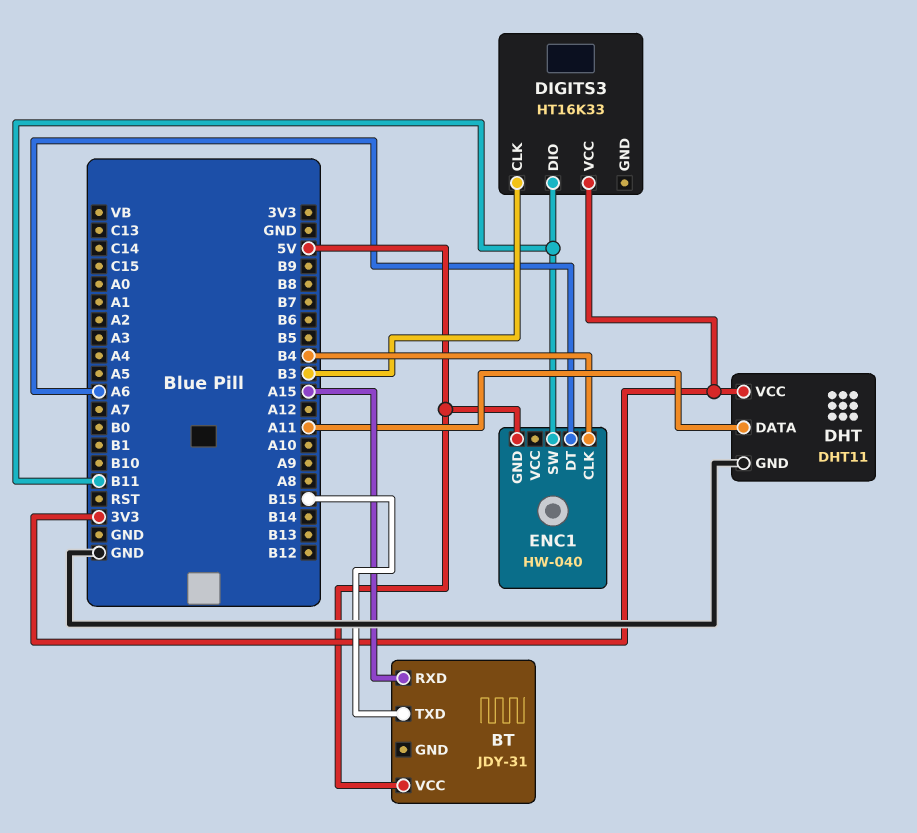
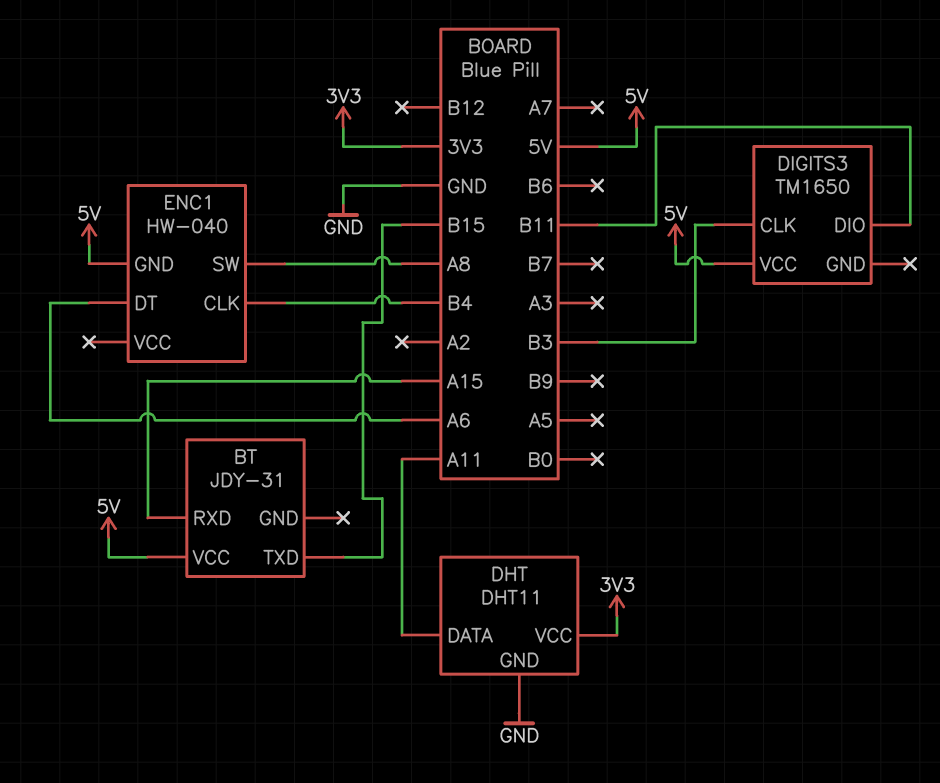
DIGITS3: HT16K33 -> TM1650
DIGITS3 pin VCC: 3V3 -> 5V
ENC1 pin SW: B11 -> A8

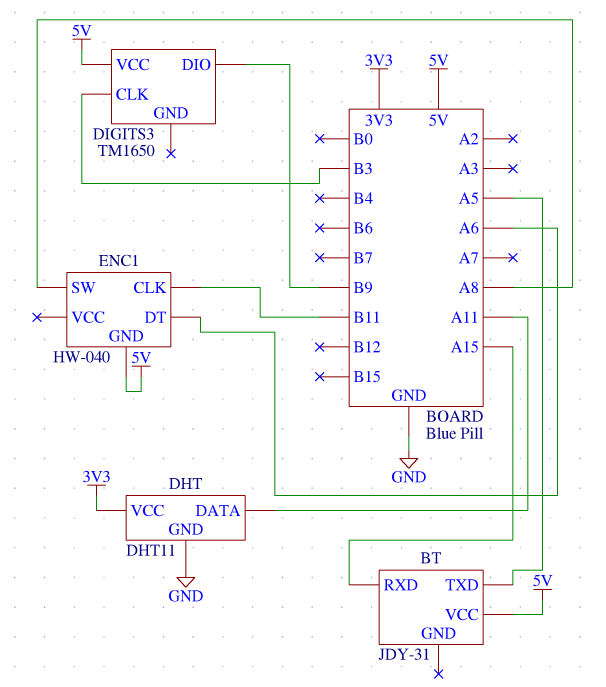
BT pin TXD: B15 -> A5
DIGITS3 pin DIO: B11 -> B9
ENC1 pin CLK: B4 -> B11

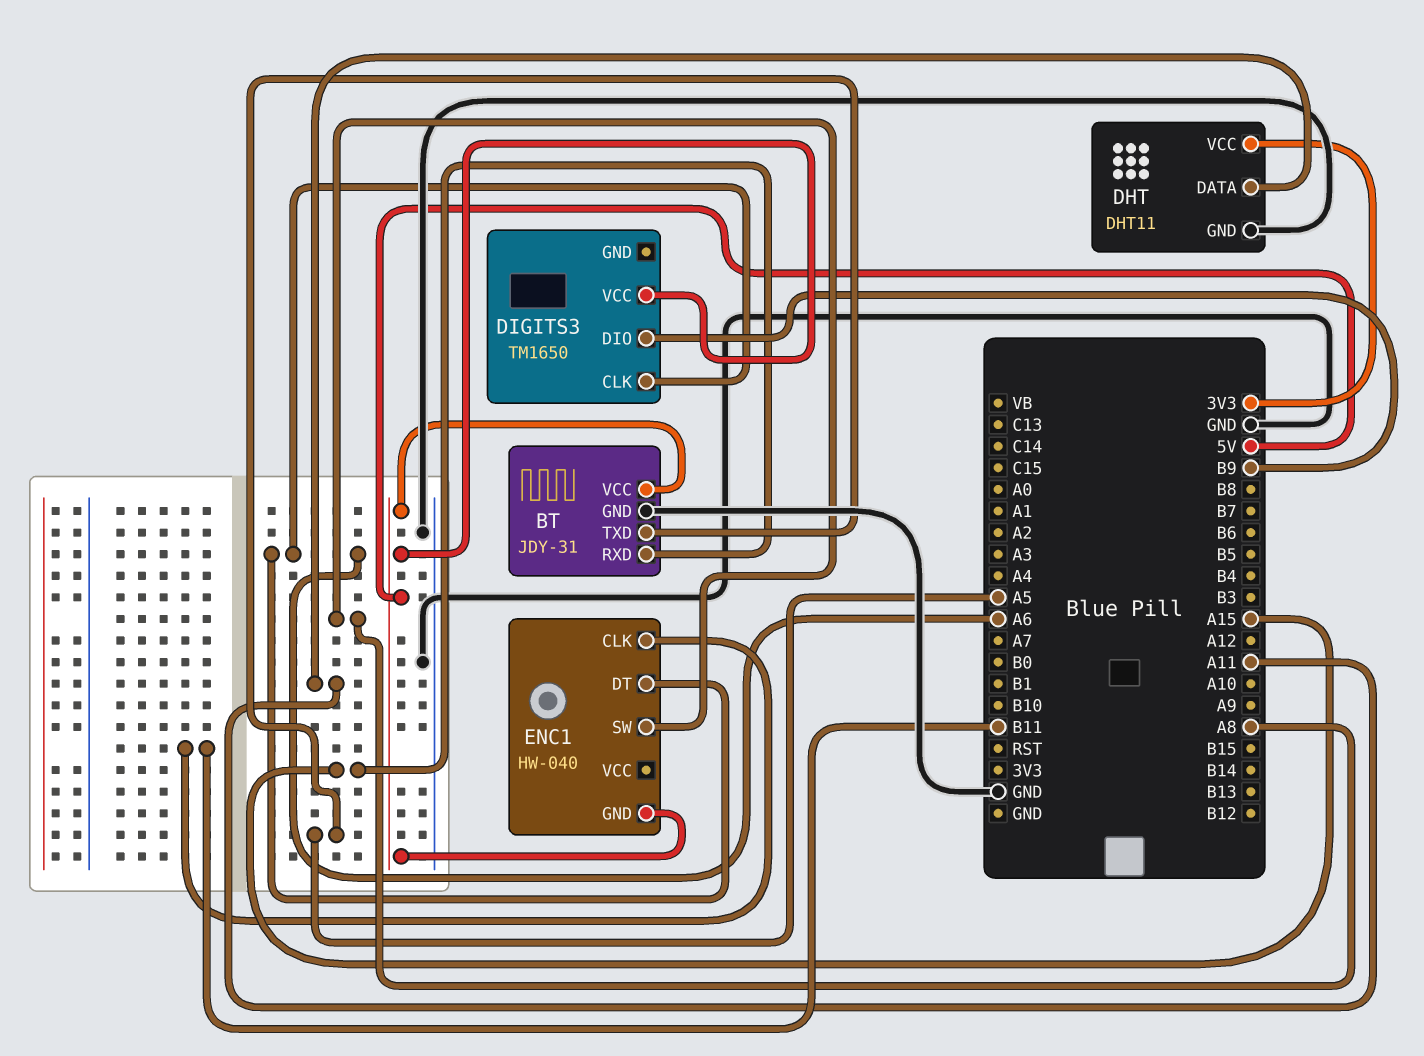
BT pin GND: none -> GND
DIGITS3 pin CLK: B3 -> A6

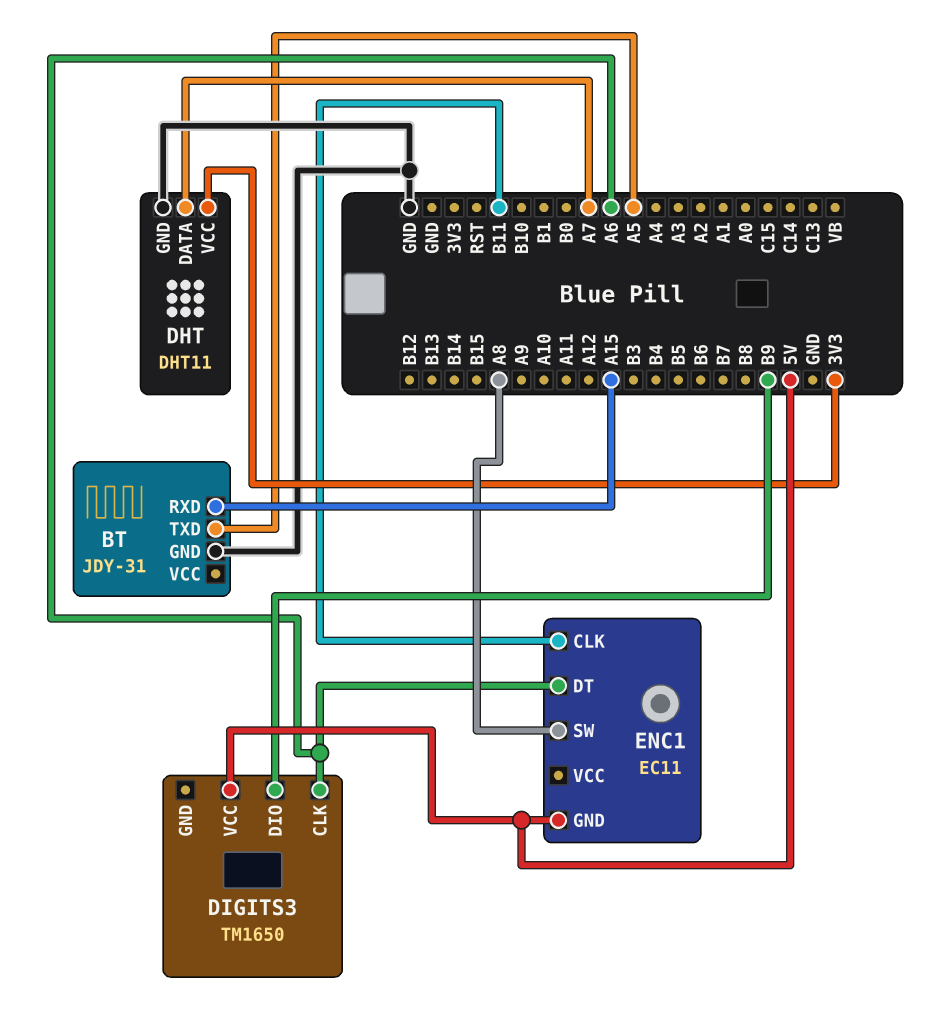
BT pin VCC: 5V -> none
DHT pin DATA: A11 -> A7
ENC1: HW-040 -> EC11

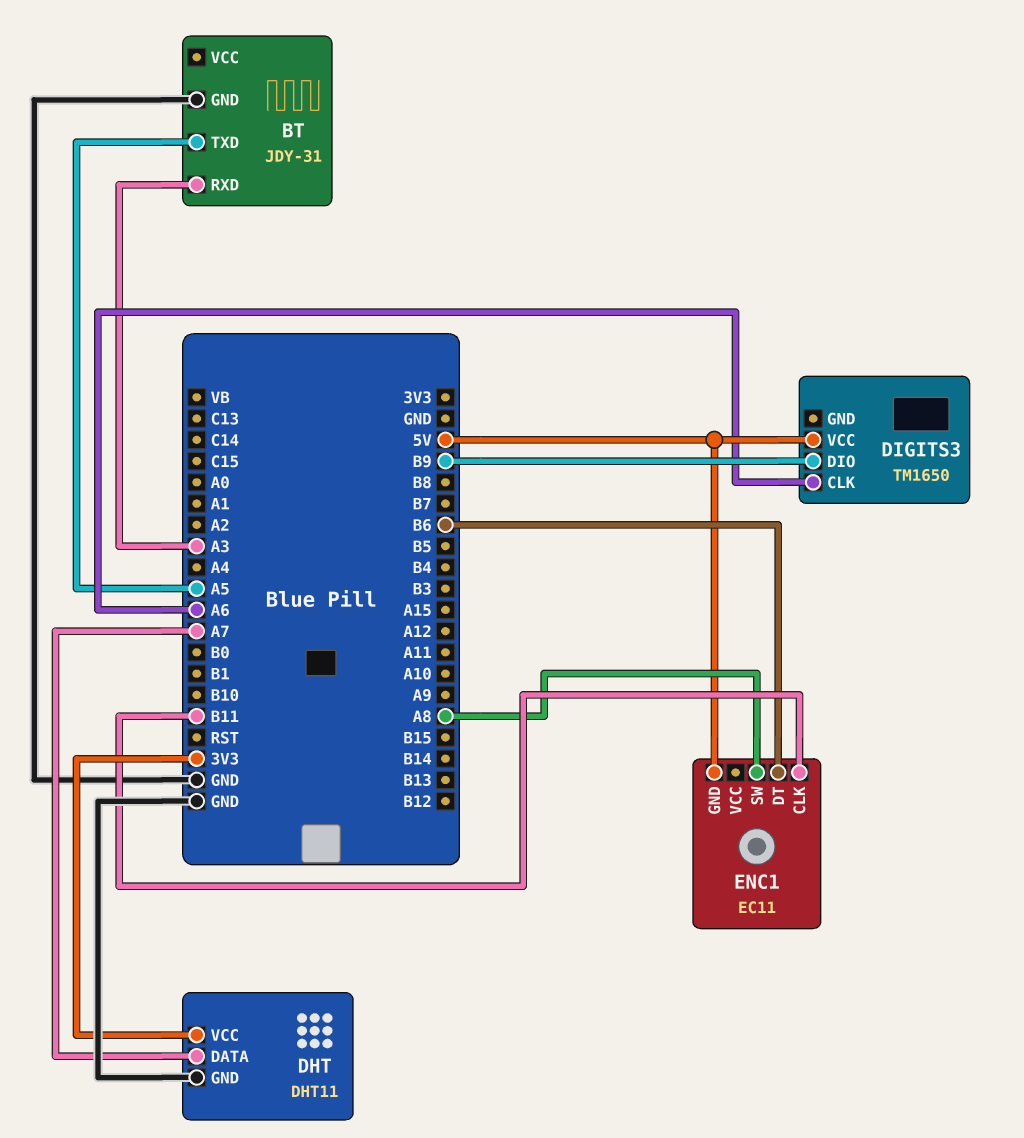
BT pin RXD: A15 -> A3
ENC1 pin DT: A6 -> B6

